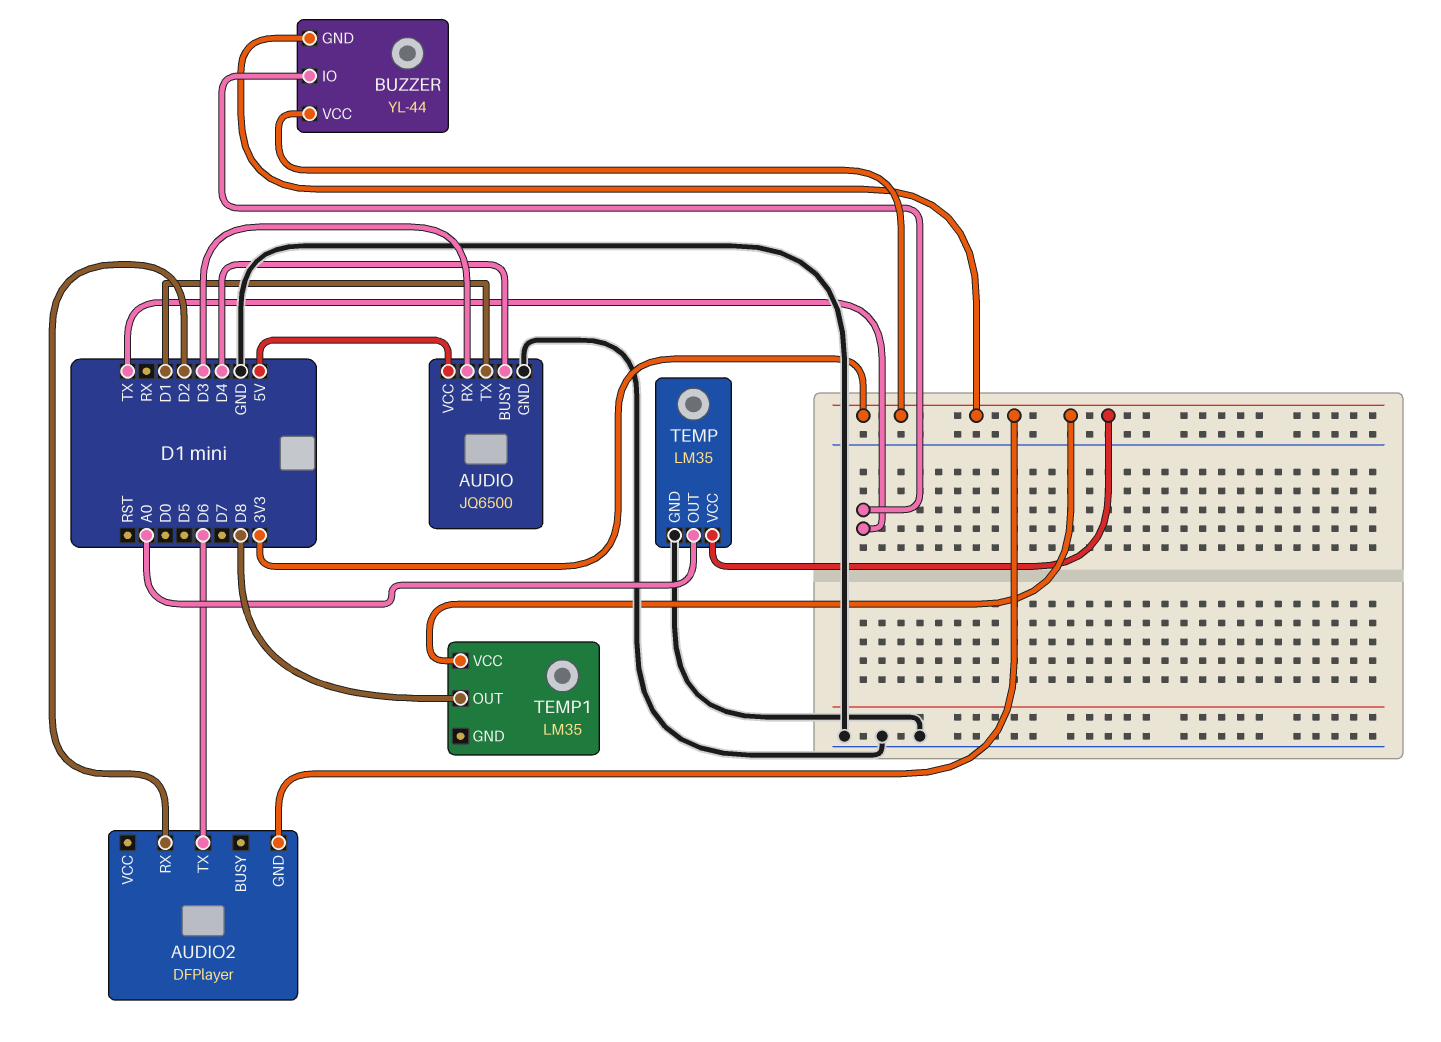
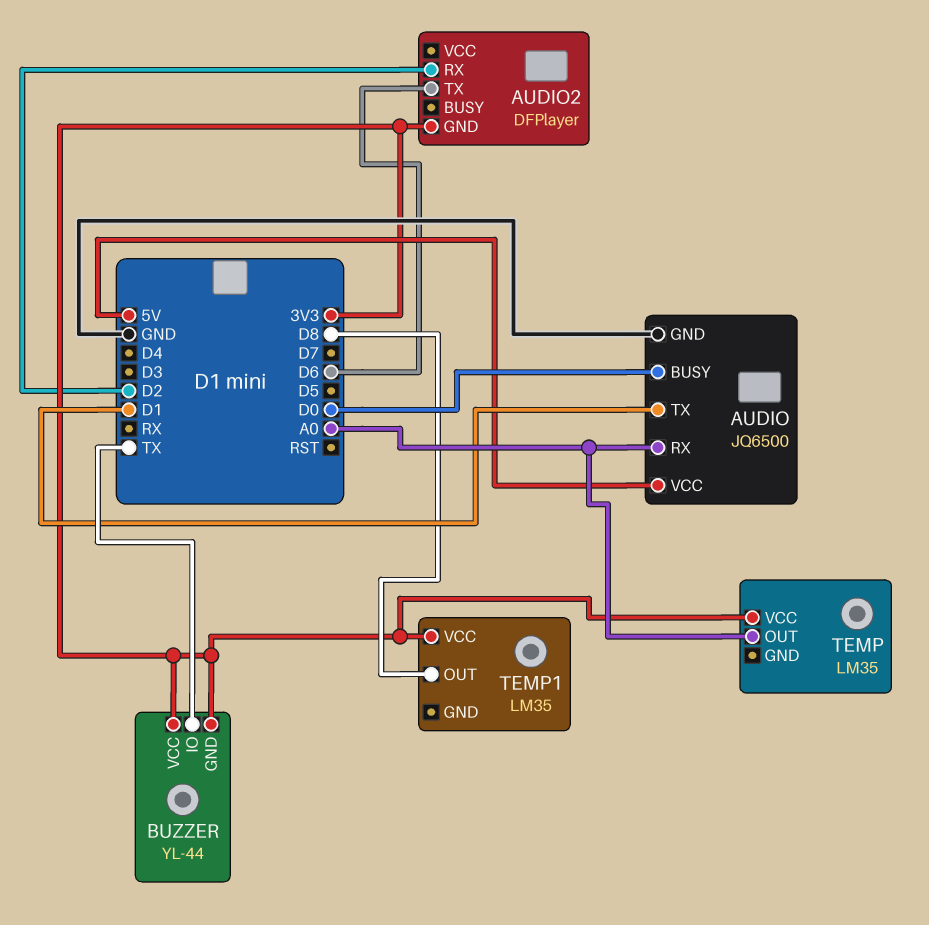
AUDIO pin BUSY: D4 -> D0
AUDIO pin RX: D3 -> A0
TEMP pin GND: GND -> none

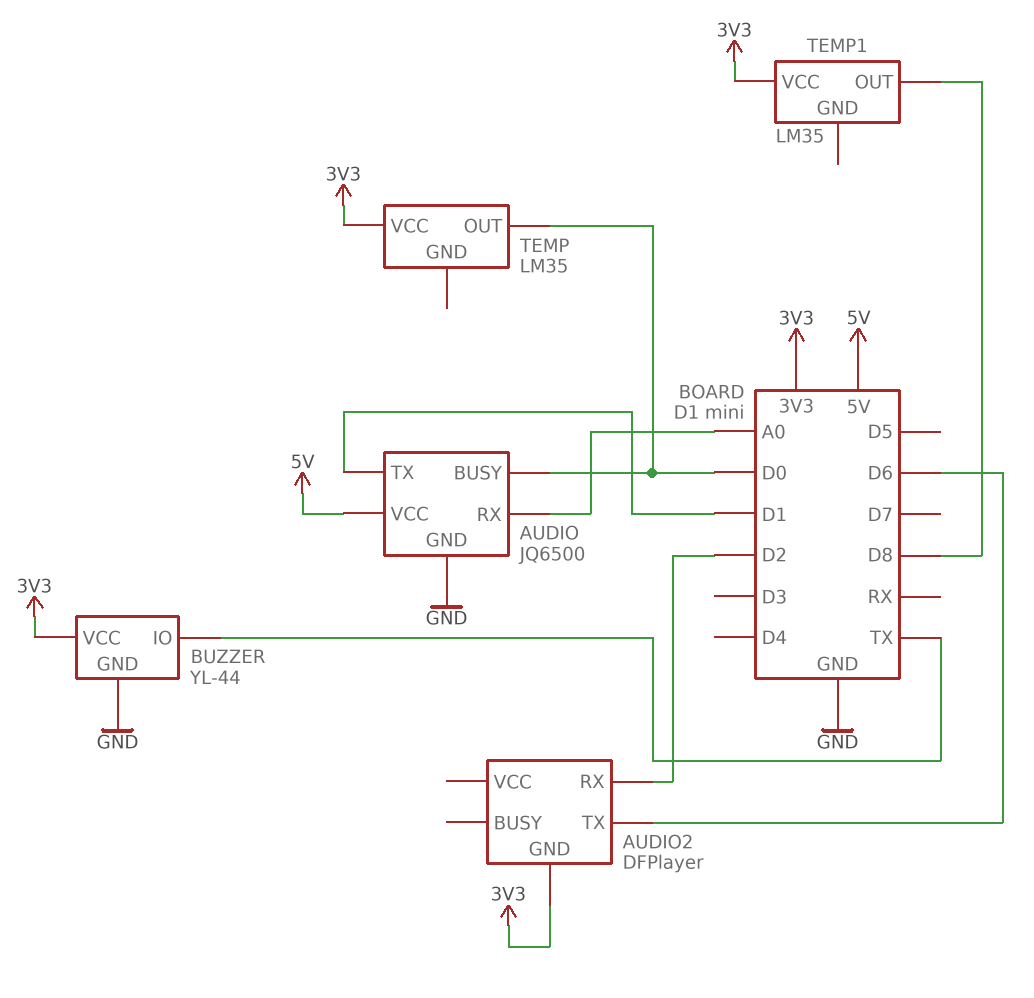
BUZZER pin GND: 3V3 -> GND
TEMP pin OUT: A0 -> D0

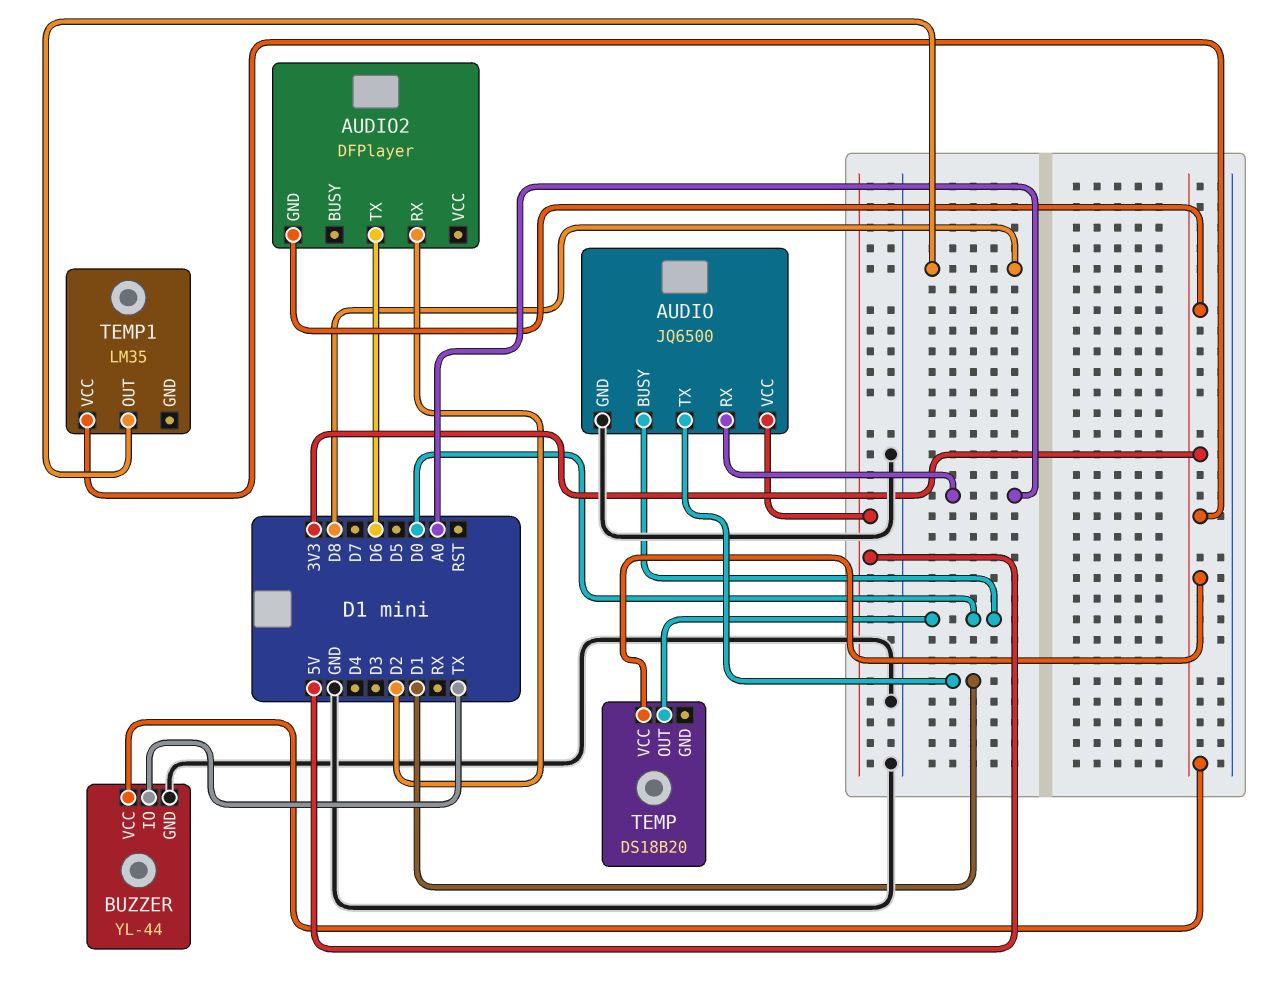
TEMP: LM35 -> DS18B20

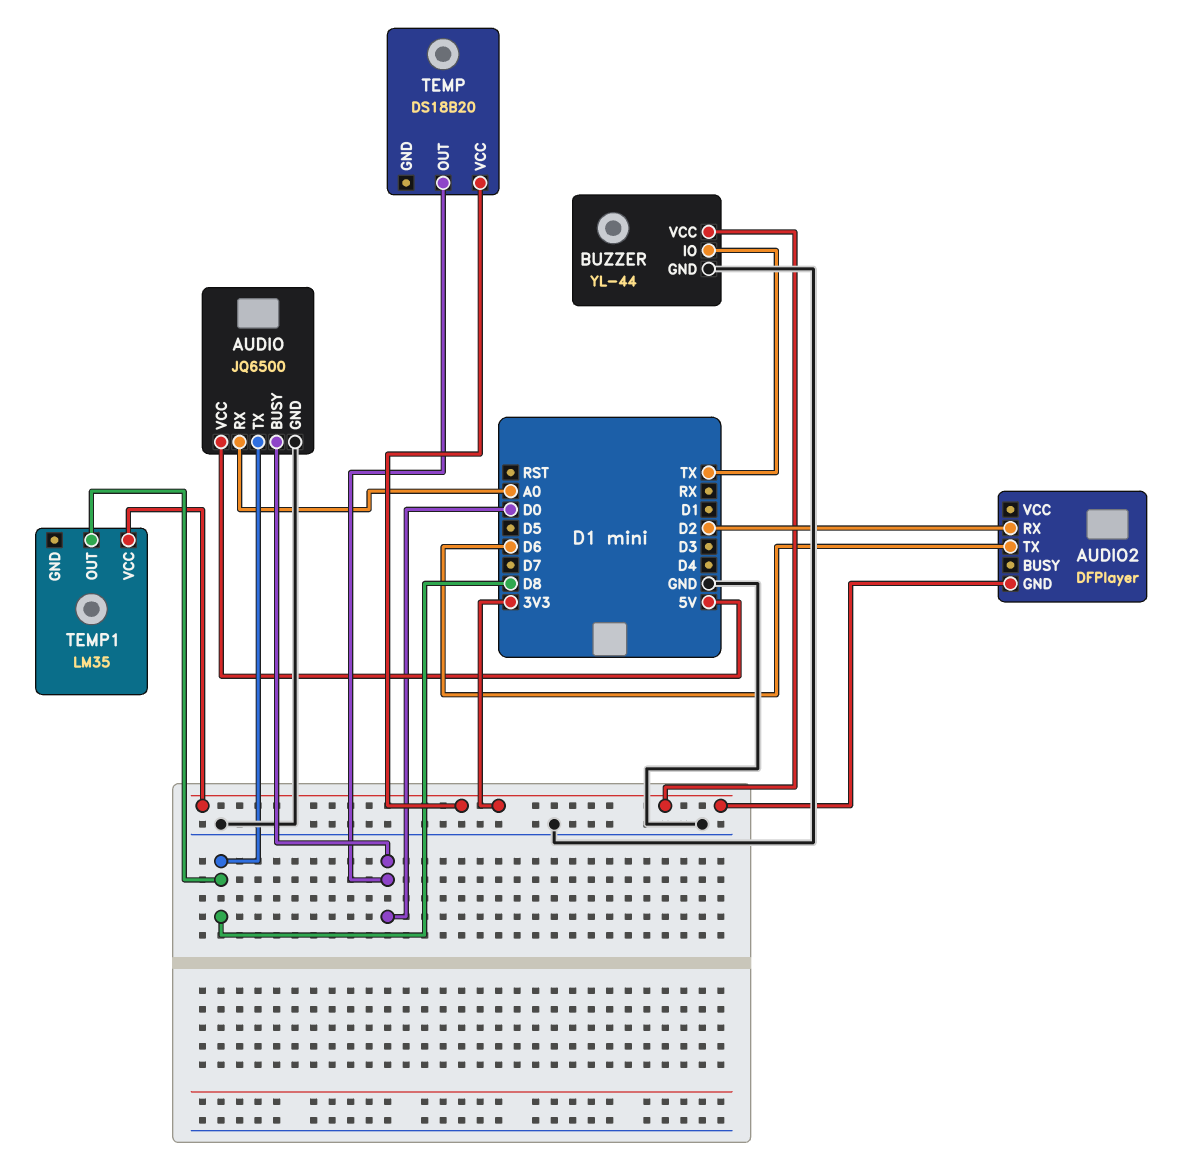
AUDIO pin TX: D1 -> D8

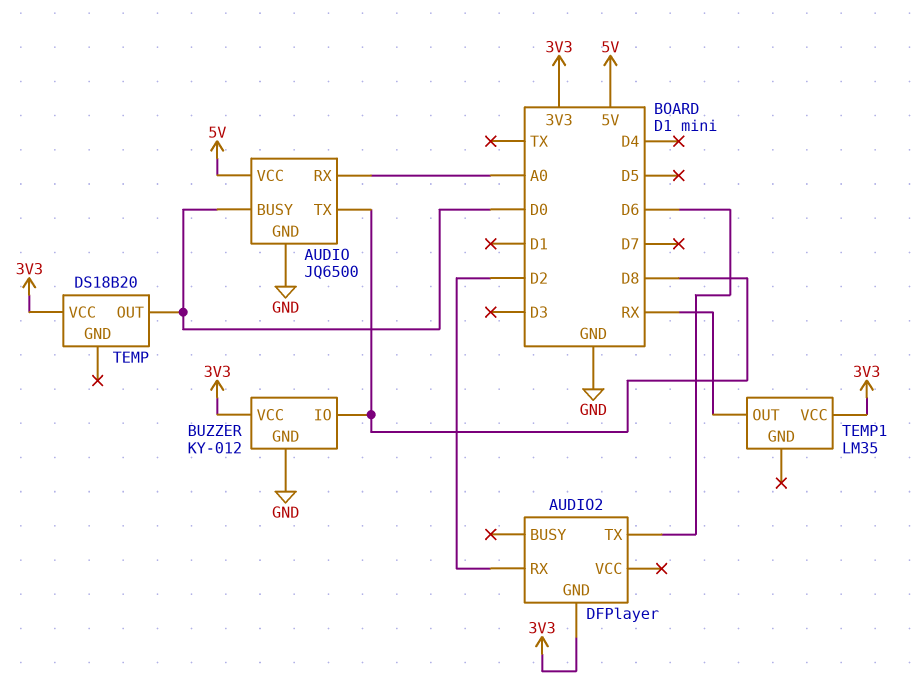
BUZZER: YL-44 -> KY-012
BUZZER pin IO: TX -> D8
TEMP1 pin OUT: D8 -> RX

